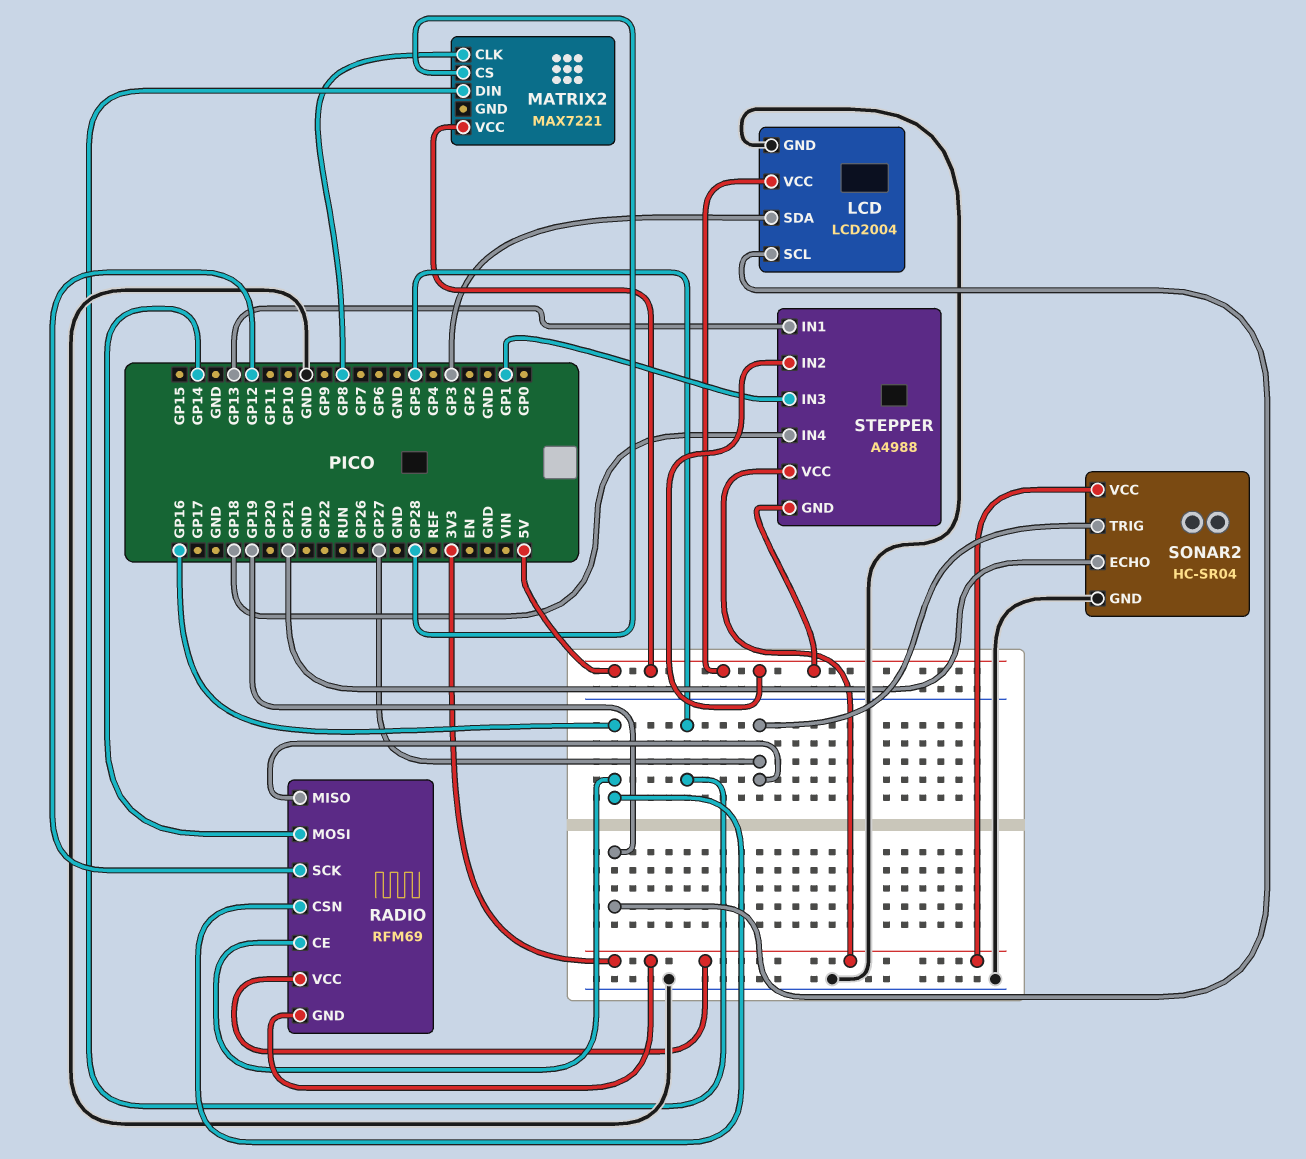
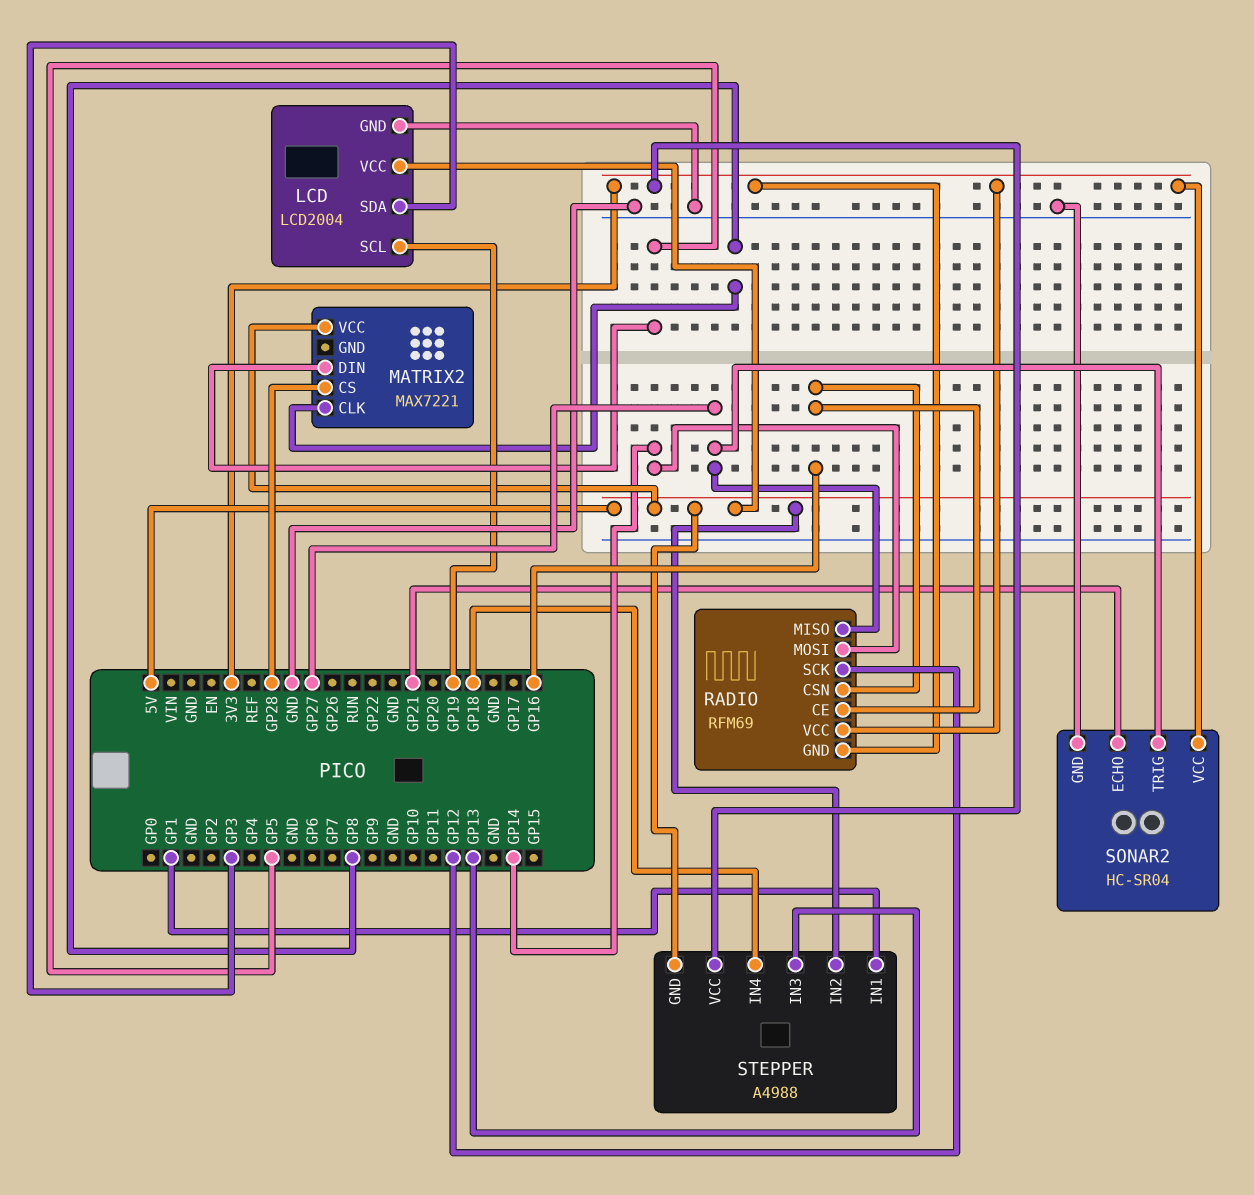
STEPPER pin IN1: GP13 -> GP1
STEPPER pin IN3: GP1 -> GP13

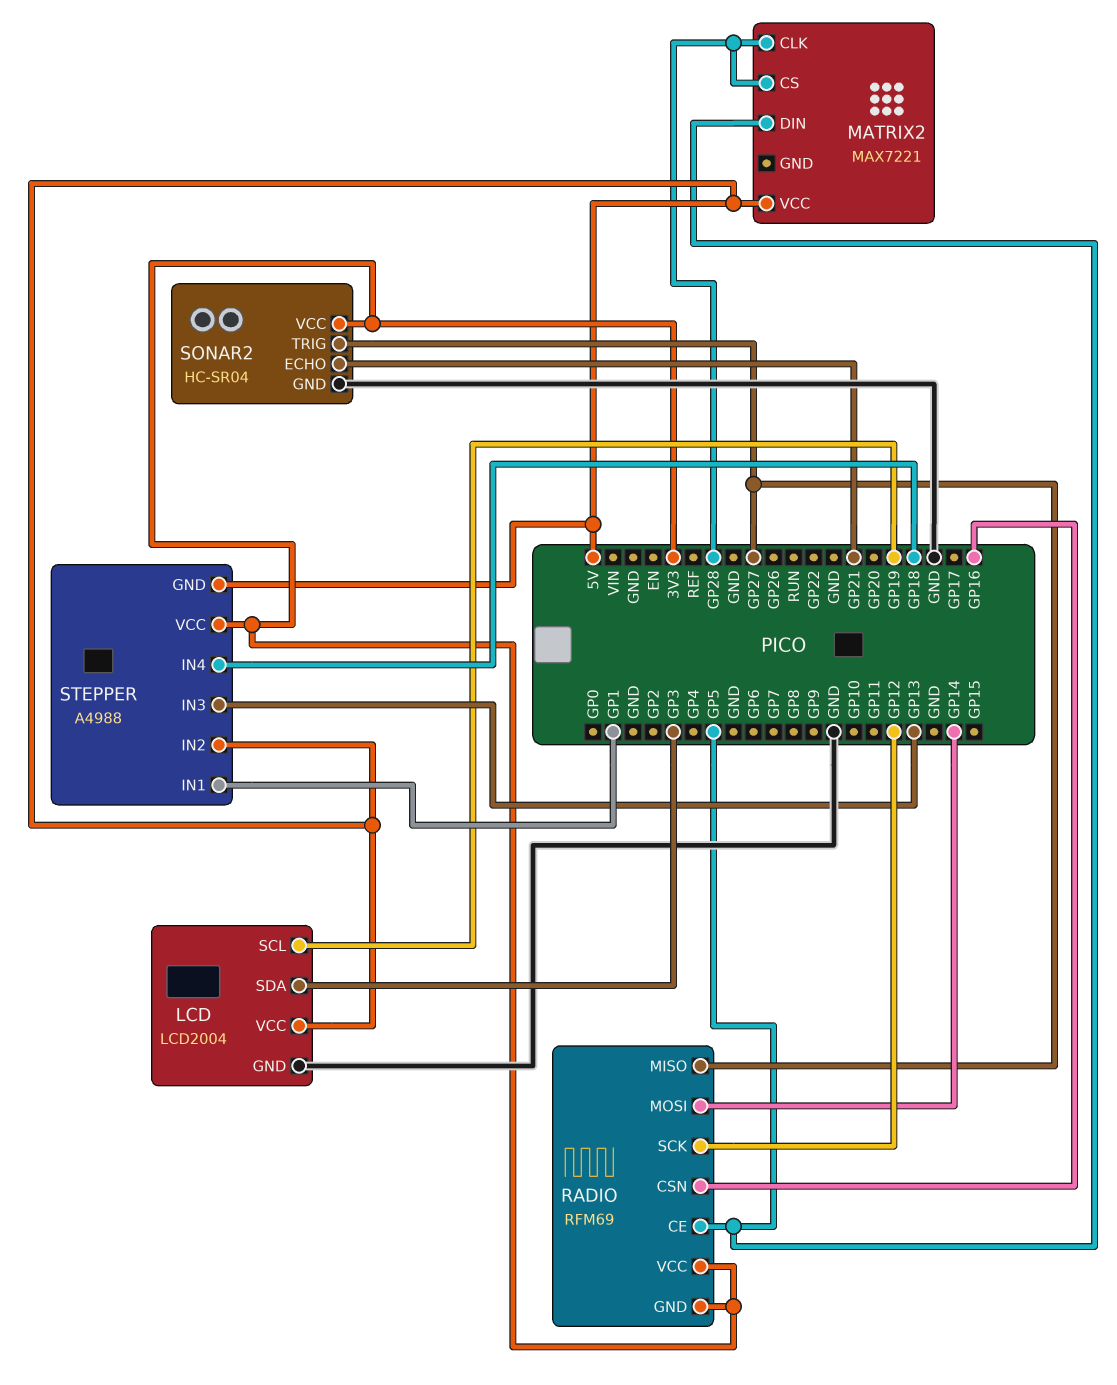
MATRIX2 pin CLK: GP8 -> GP28
RADIO pin CE: GP16 -> GP5

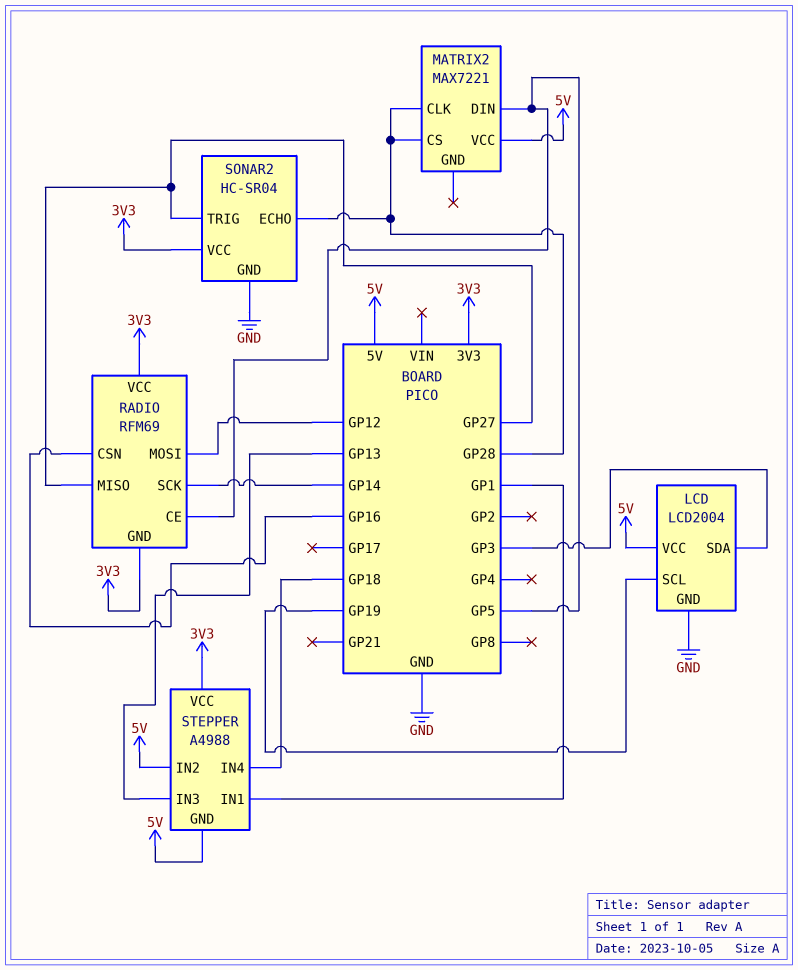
RADIO pin MOSI: GP14 -> GP12
RADIO pin SCK: GP12 -> GP14
SONAR2 pin ECHO: GP21 -> GP28

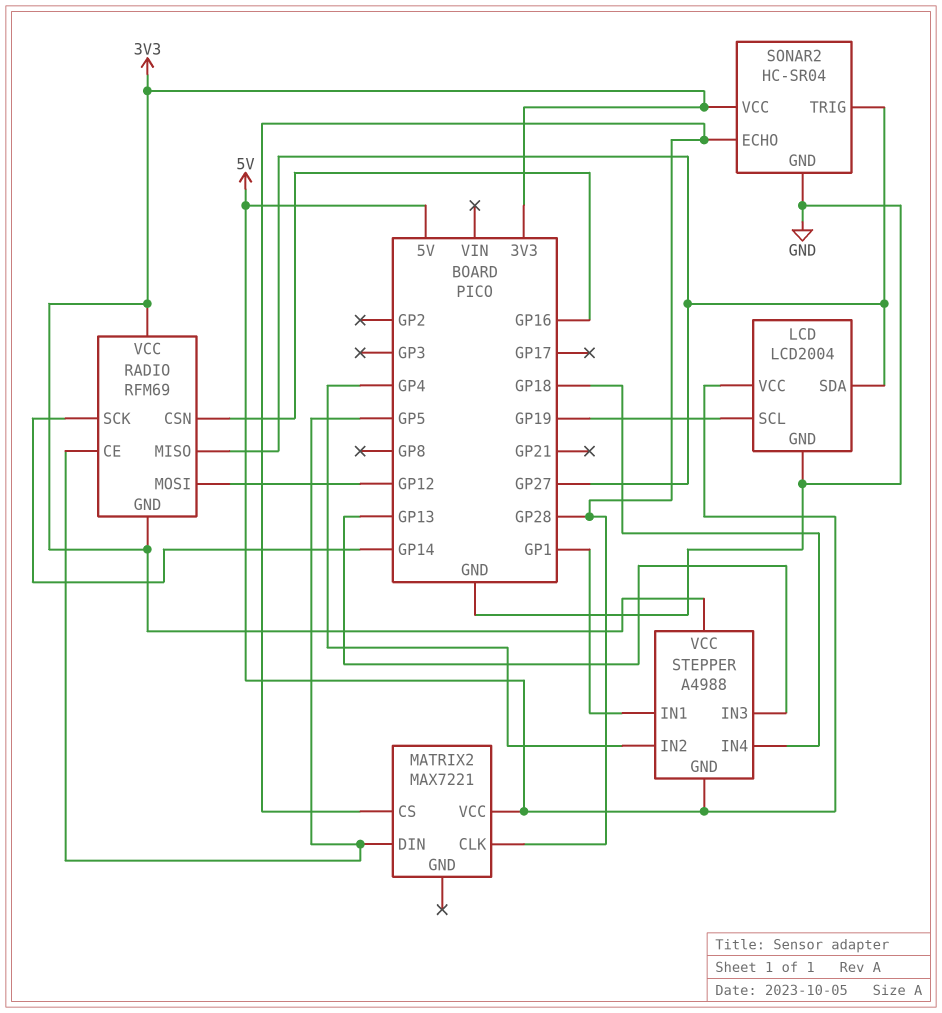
LCD pin SDA: GP3 -> GP27
STEPPER pin IN2: 5V -> GP4

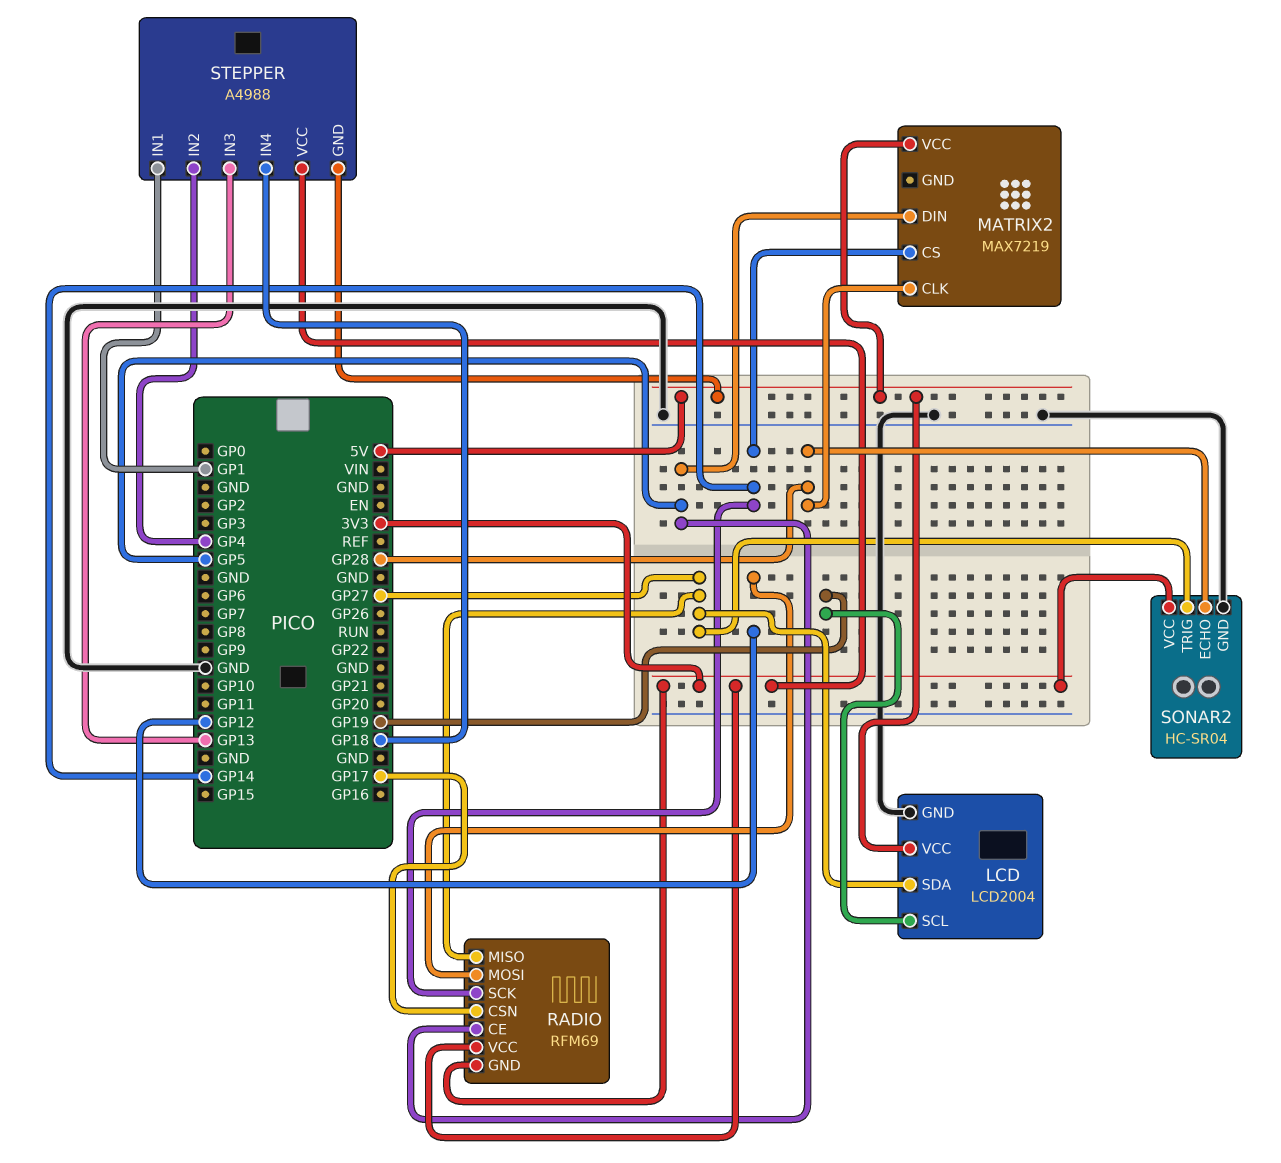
MATRIX2: MAX7221 -> MAX7219
MATRIX2 pin CS: GP28 -> GP14
RADIO pin CSN: GP16 -> GP17

